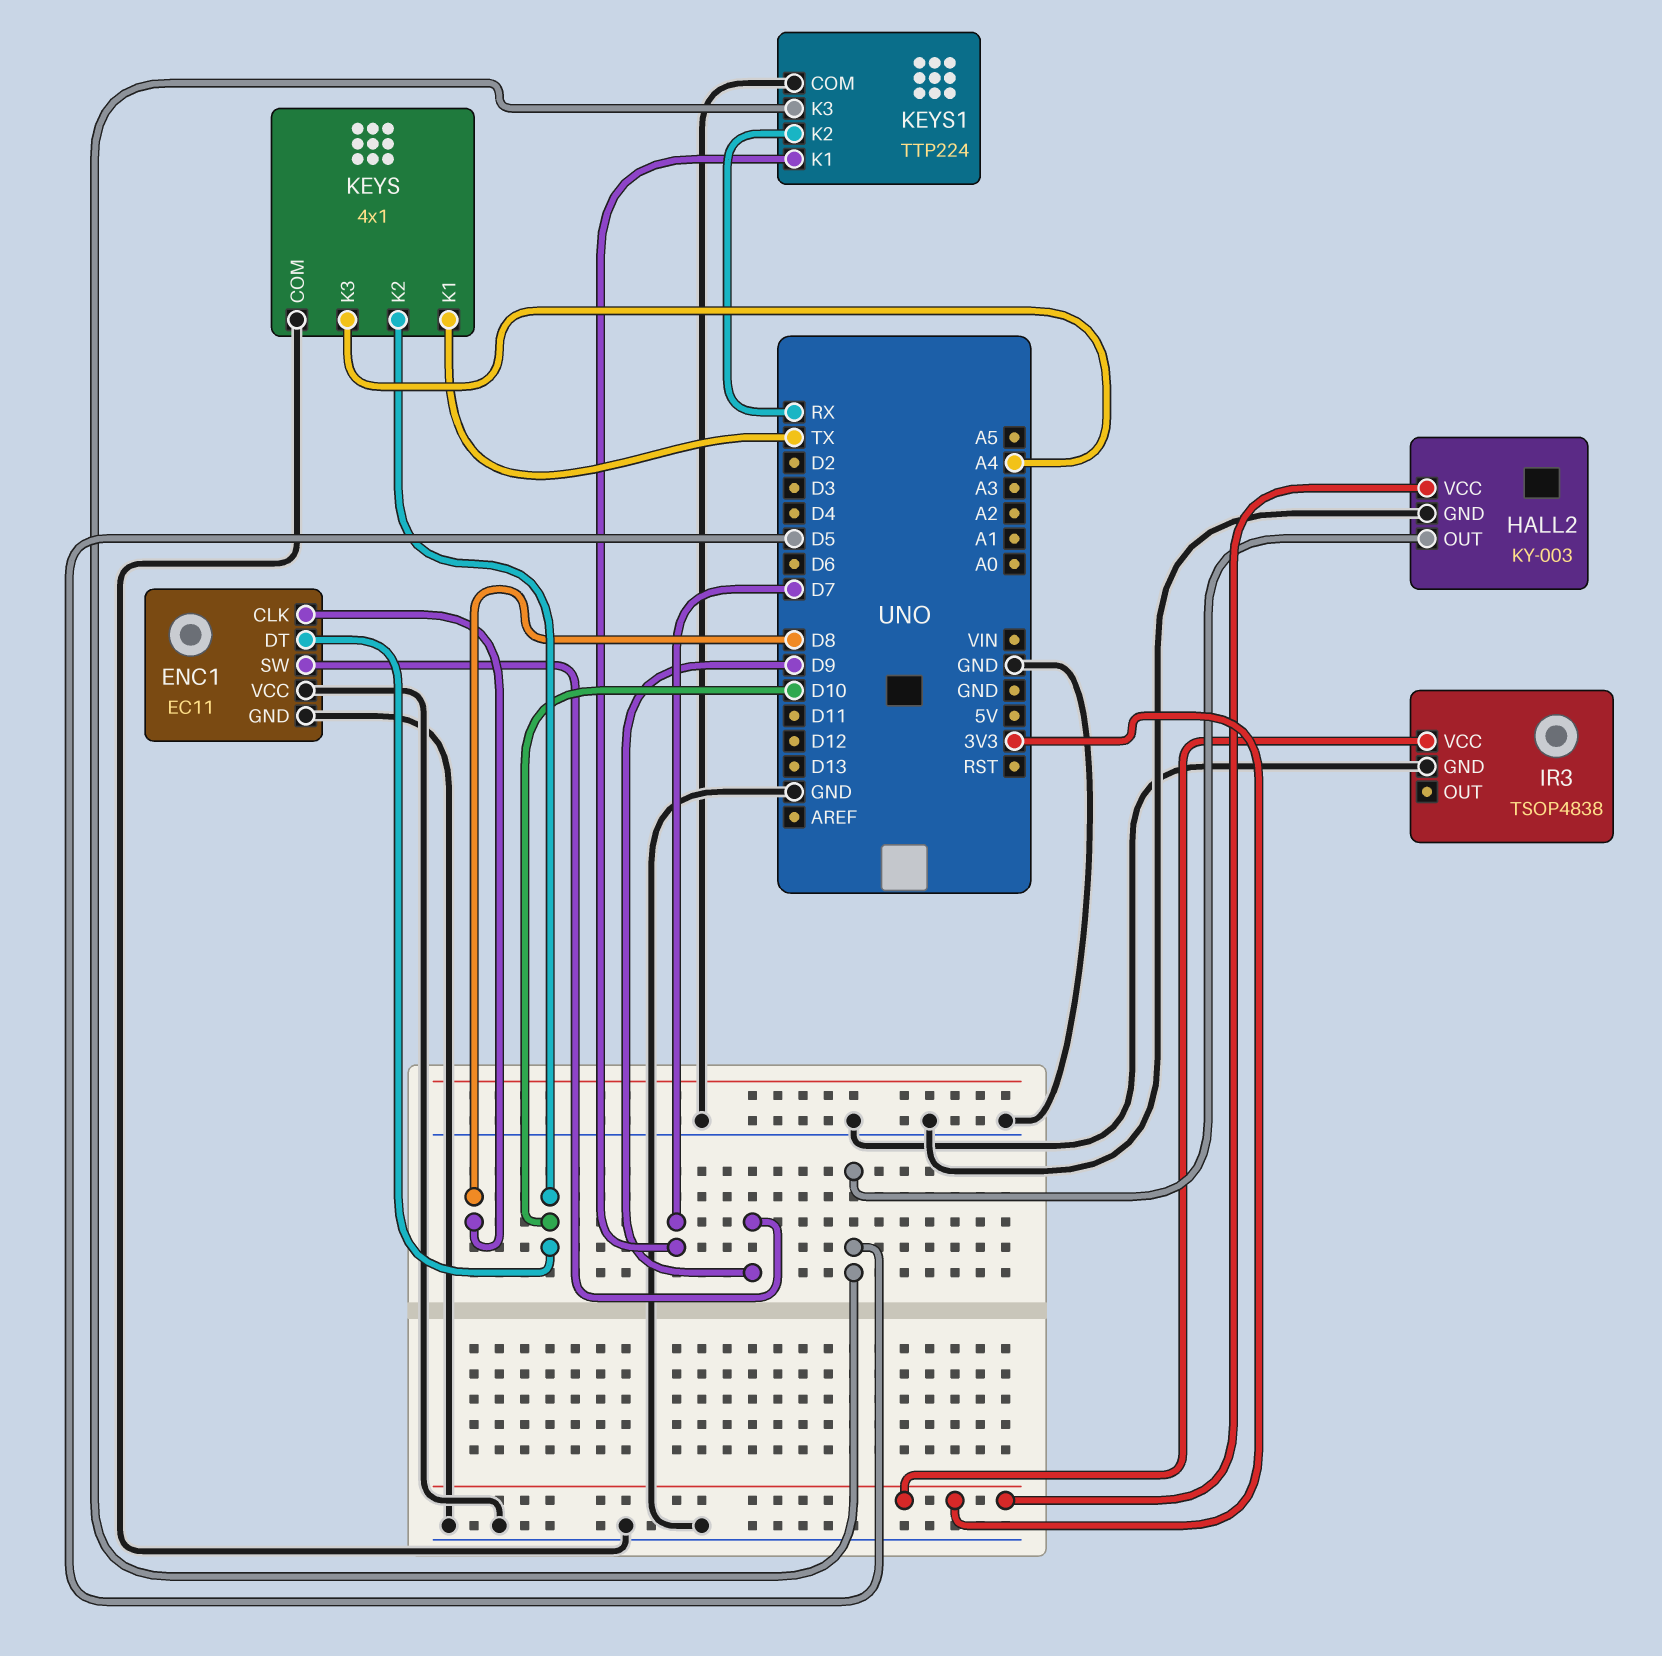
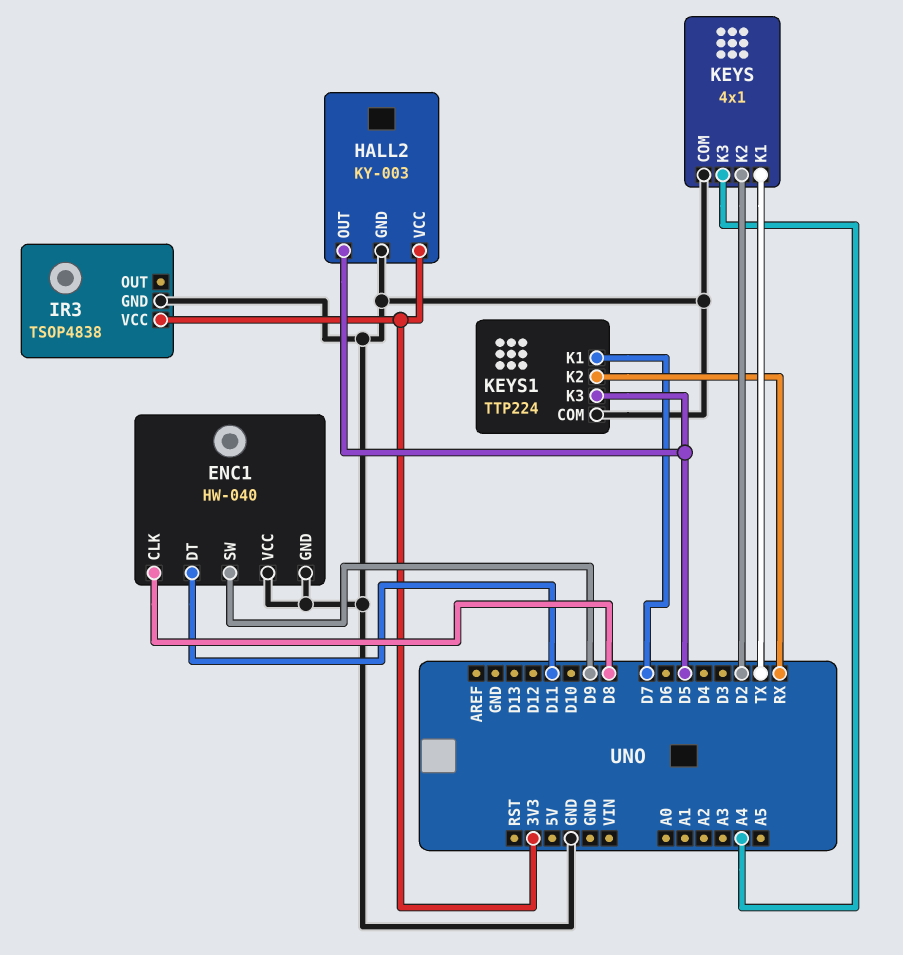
ENC1: EC11 -> HW-040
ENC1 pin DT: D10 -> D11
KEYS pin K2: D10 -> D2

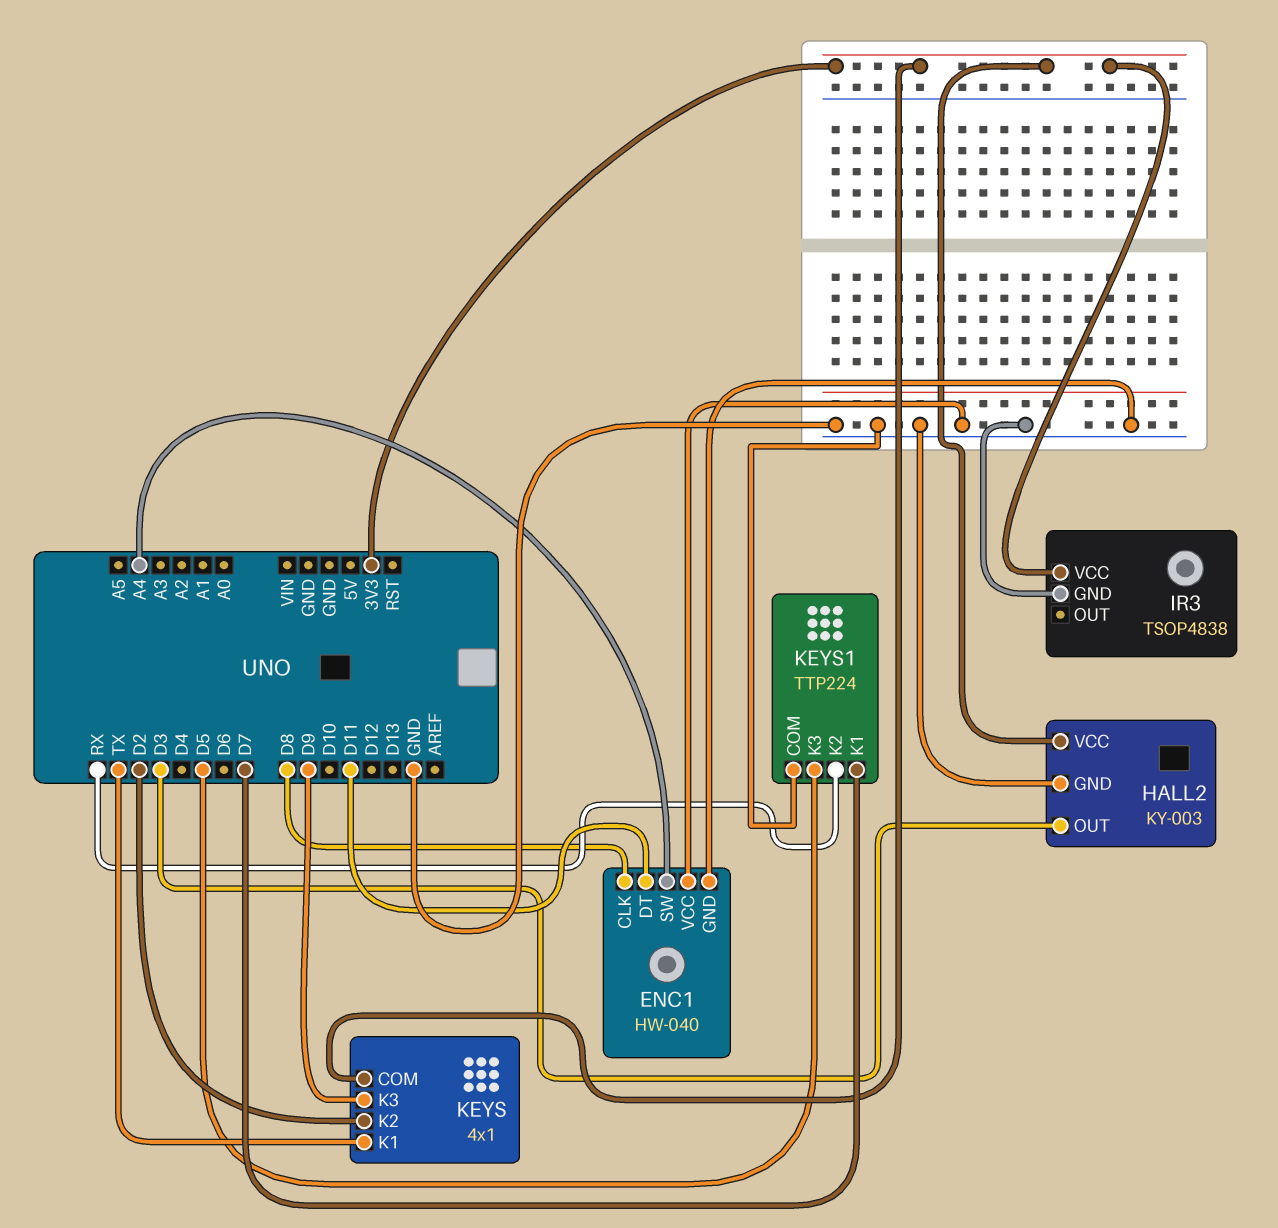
ENC1 pin SW: D9 -> A4
HALL2 pin OUT: D5 -> D3
KEYS pin COM: GND -> 3V3
KEYS pin K3: A4 -> D9

